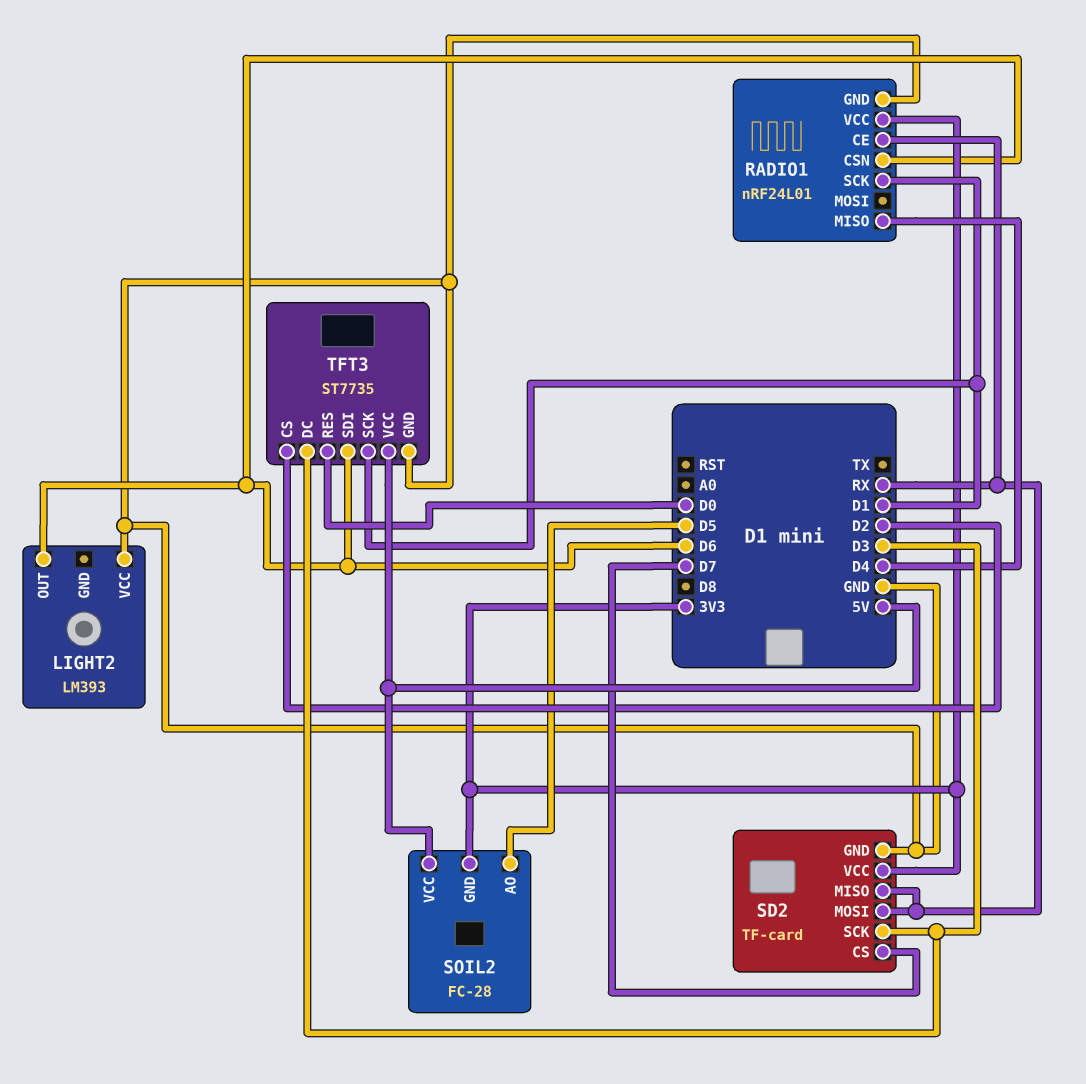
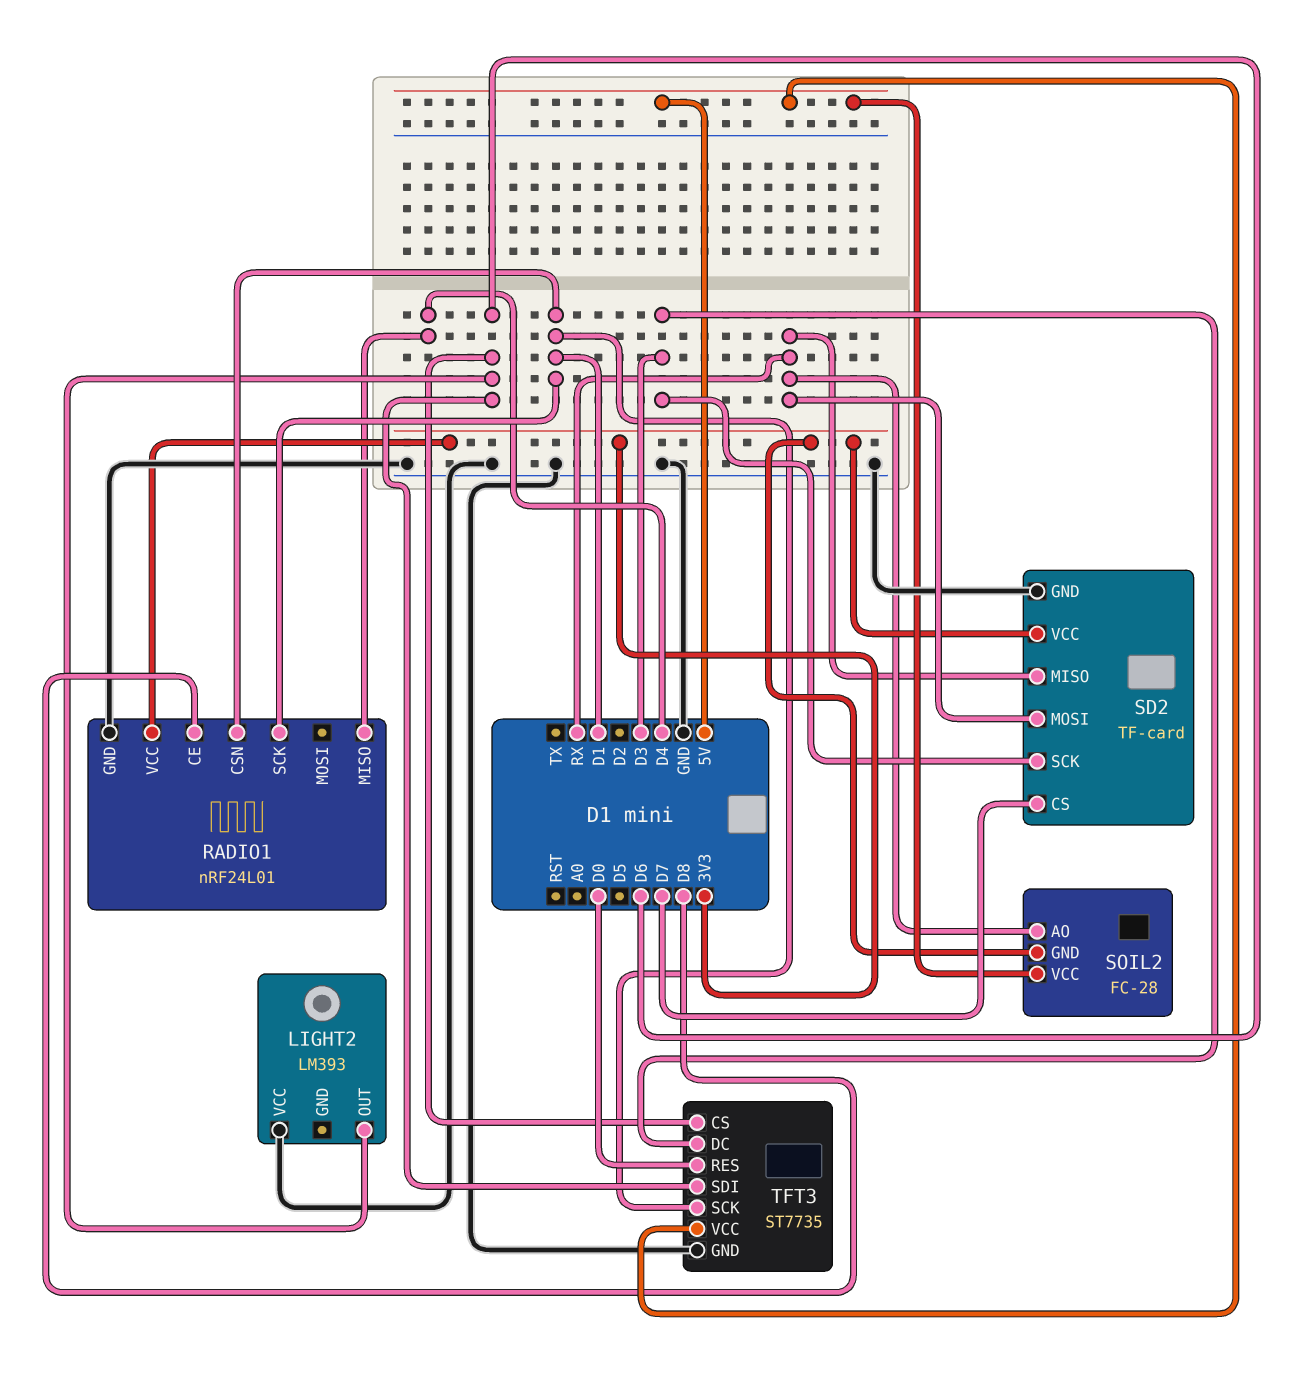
RADIO1 pin CE: RX -> D8
RADIO1 pin CSN: D6 -> D1
SOIL2 pin AO: D5 -> RX
TFT3 pin CS: D2 -> D6

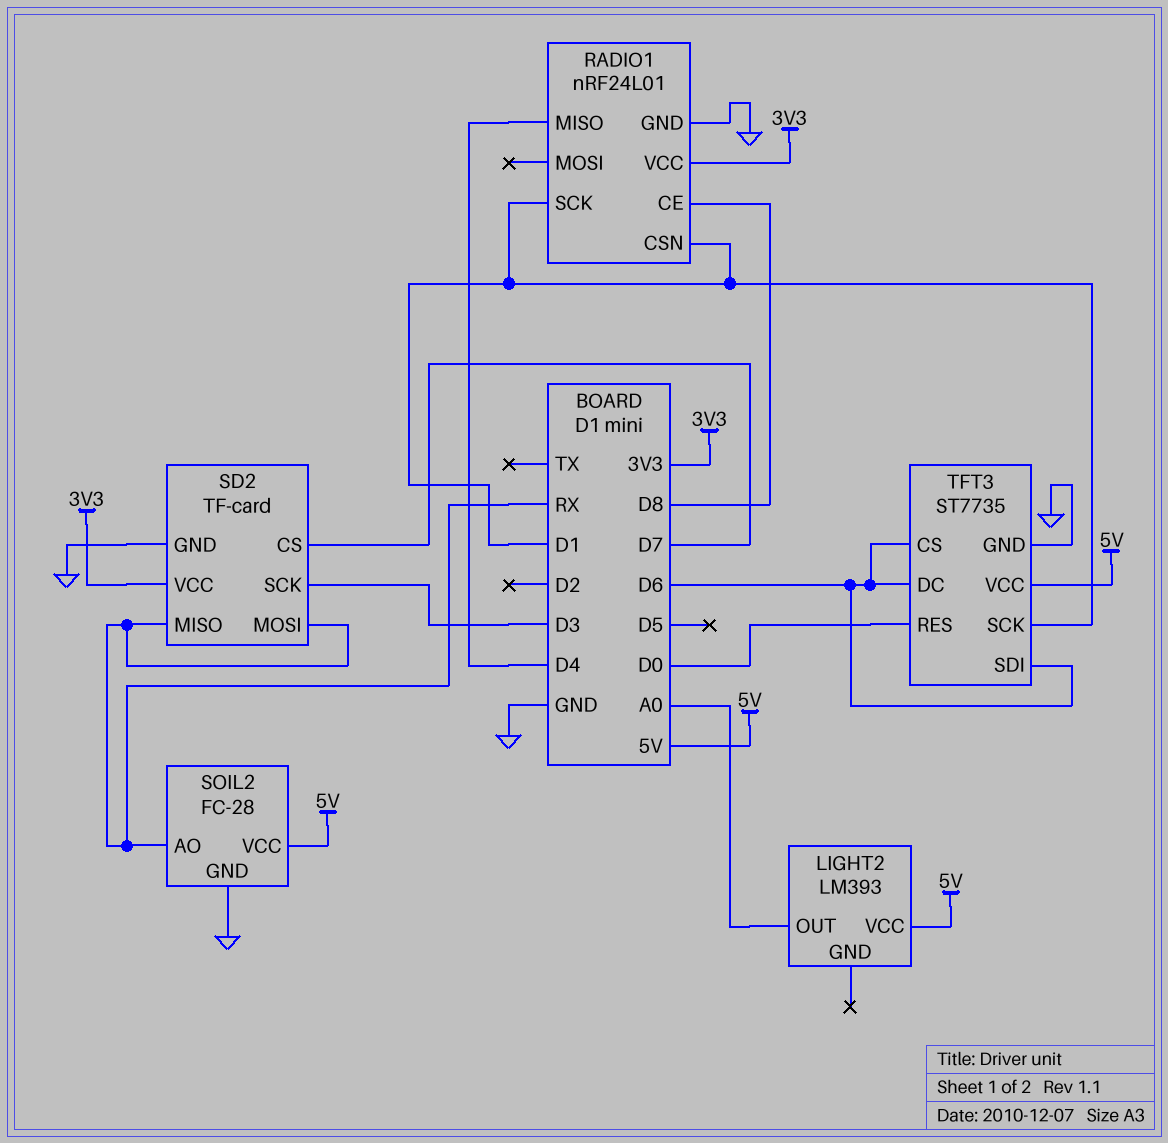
LIGHT2 pin OUT: D6 -> A0
LIGHT2 pin VCC: GND -> 5V
SOIL2 pin GND: 3V3 -> GND
TFT3 pin DC: D3 -> D6

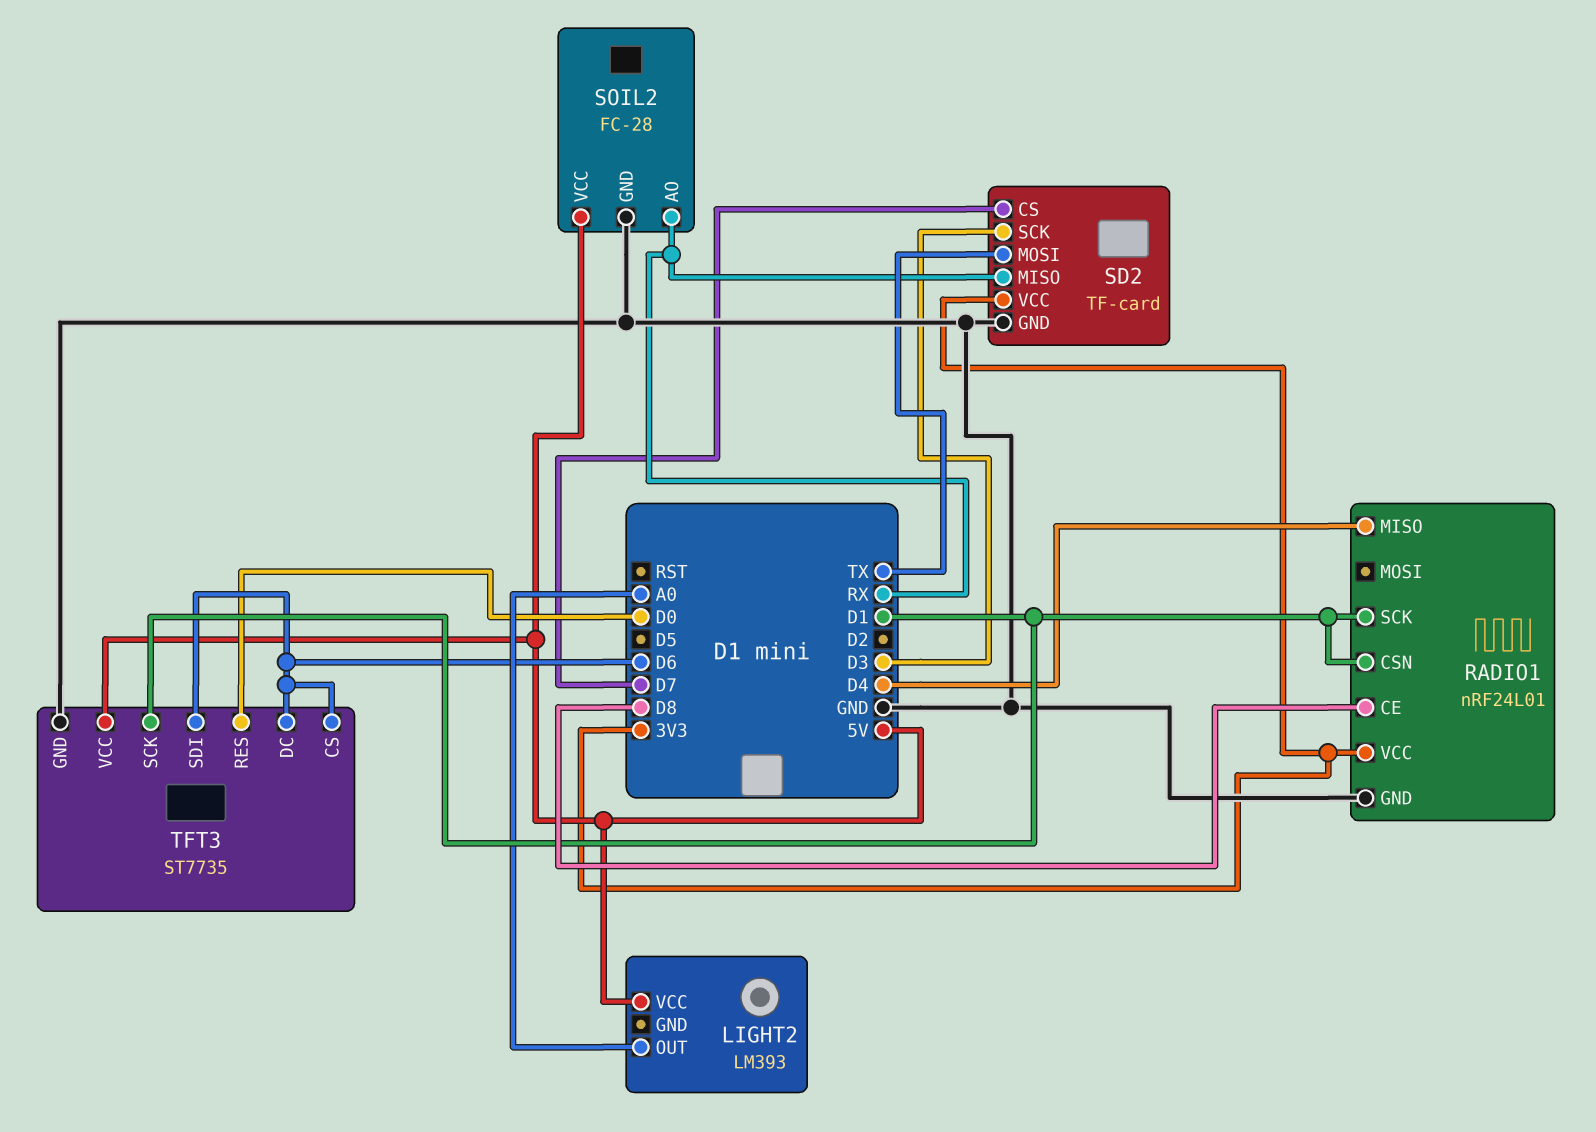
SD2 pin MOSI: RX -> TX

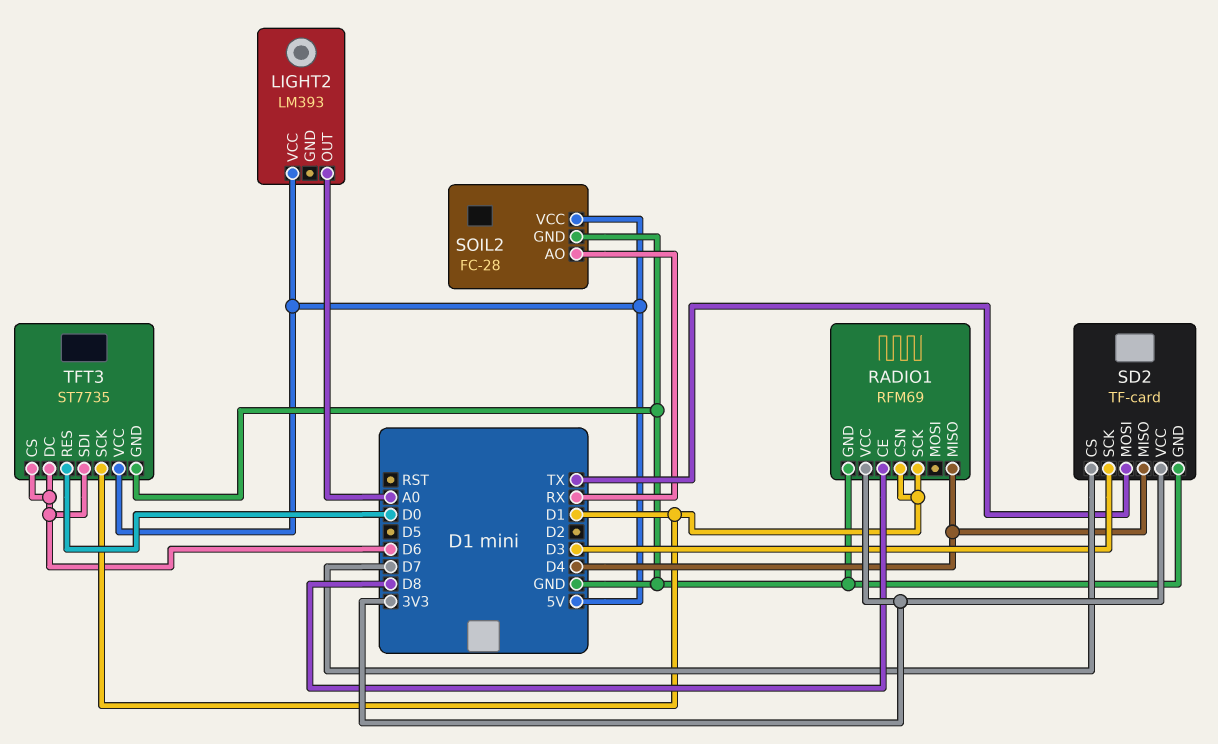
RADIO1: nRF24L01 -> RFM69
SD2 pin MISO: RX -> D4

